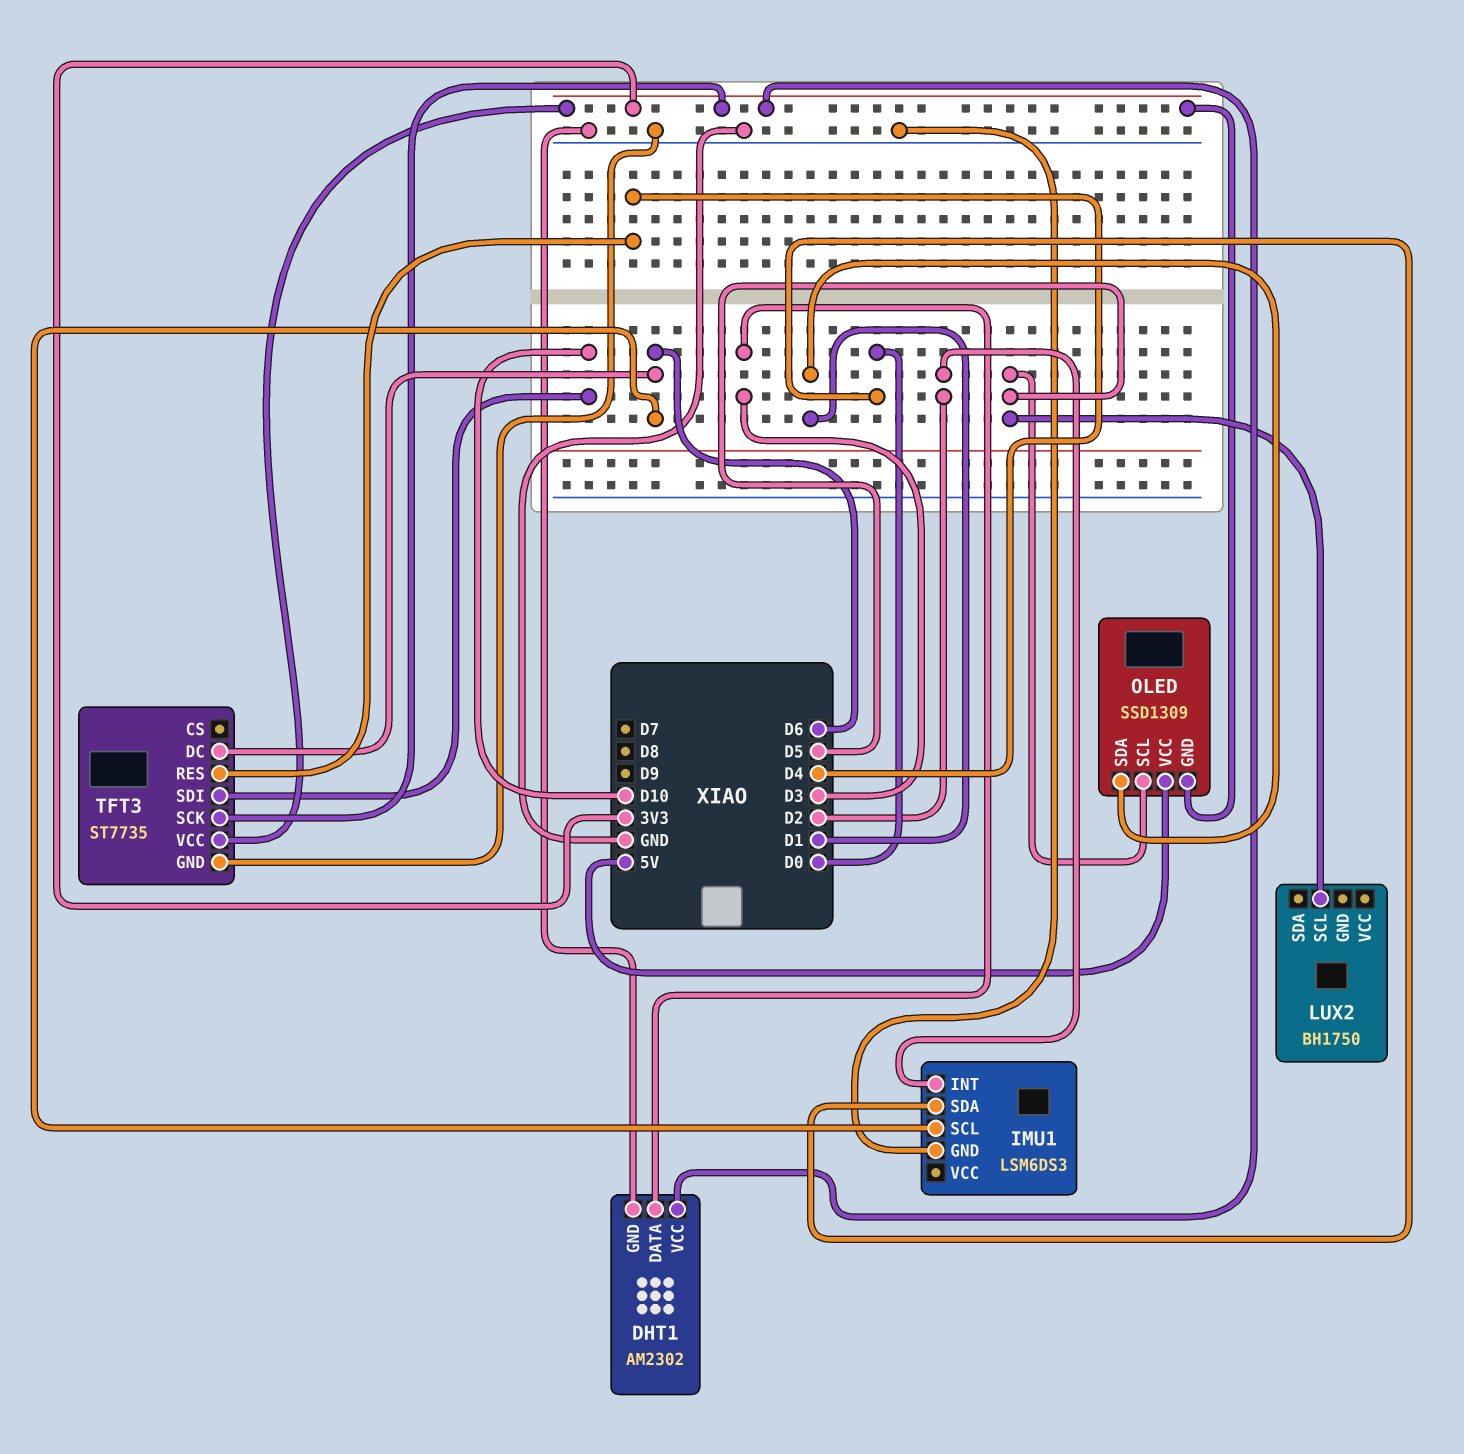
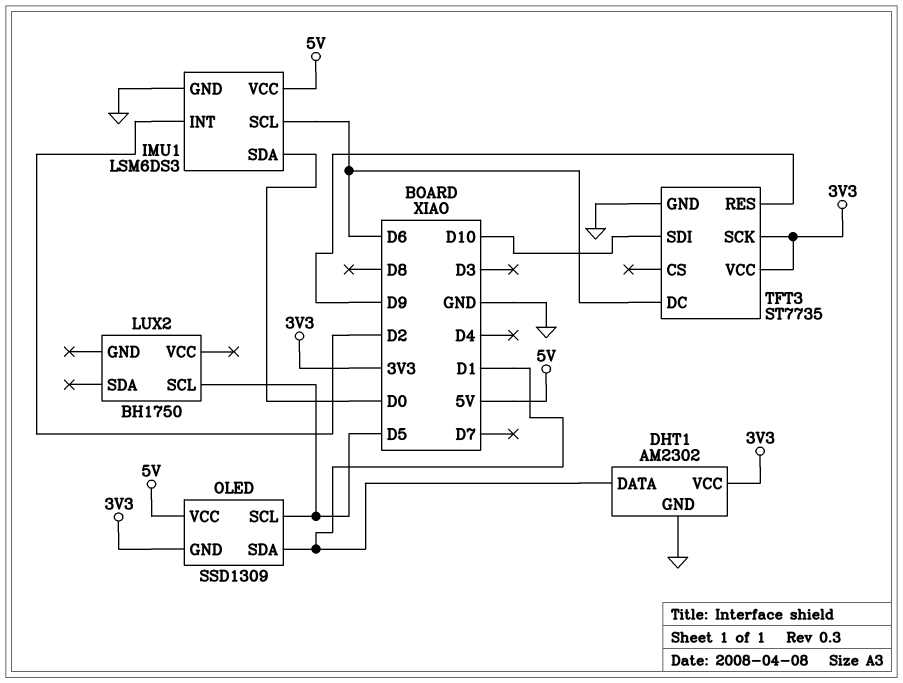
DHT1 pin DATA: D3 -> D1
IMU1 pin VCC: none -> 5V
TFT3 pin RES: D4 -> D9

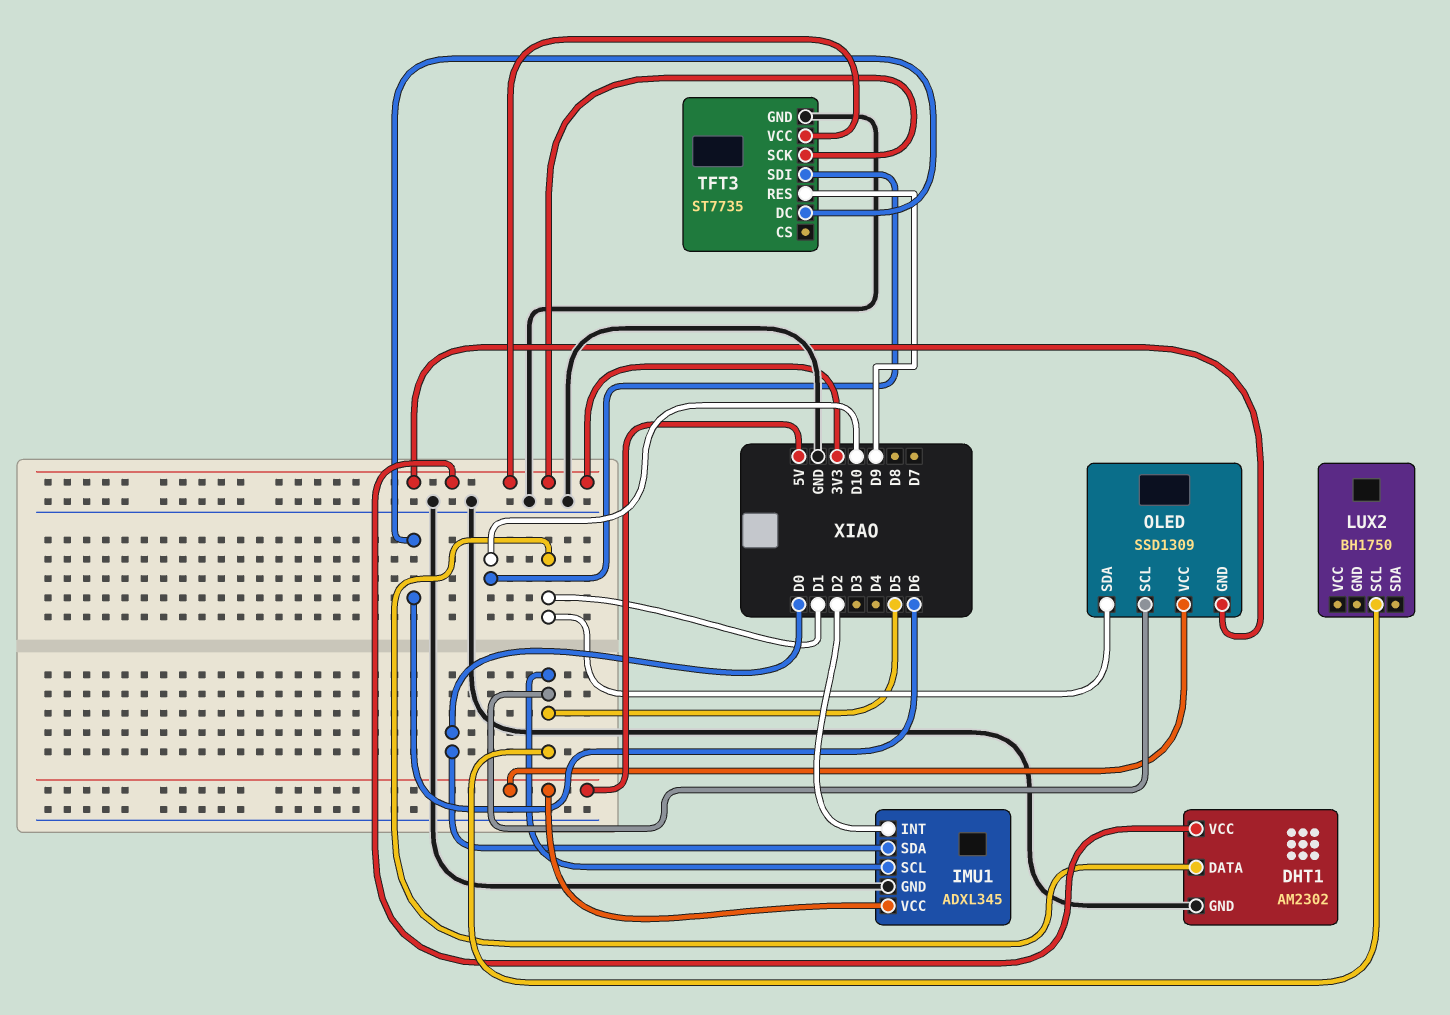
IMU1: LSM6DS3 -> ADXL345
IMU1 pin SCL: D6 -> D5

